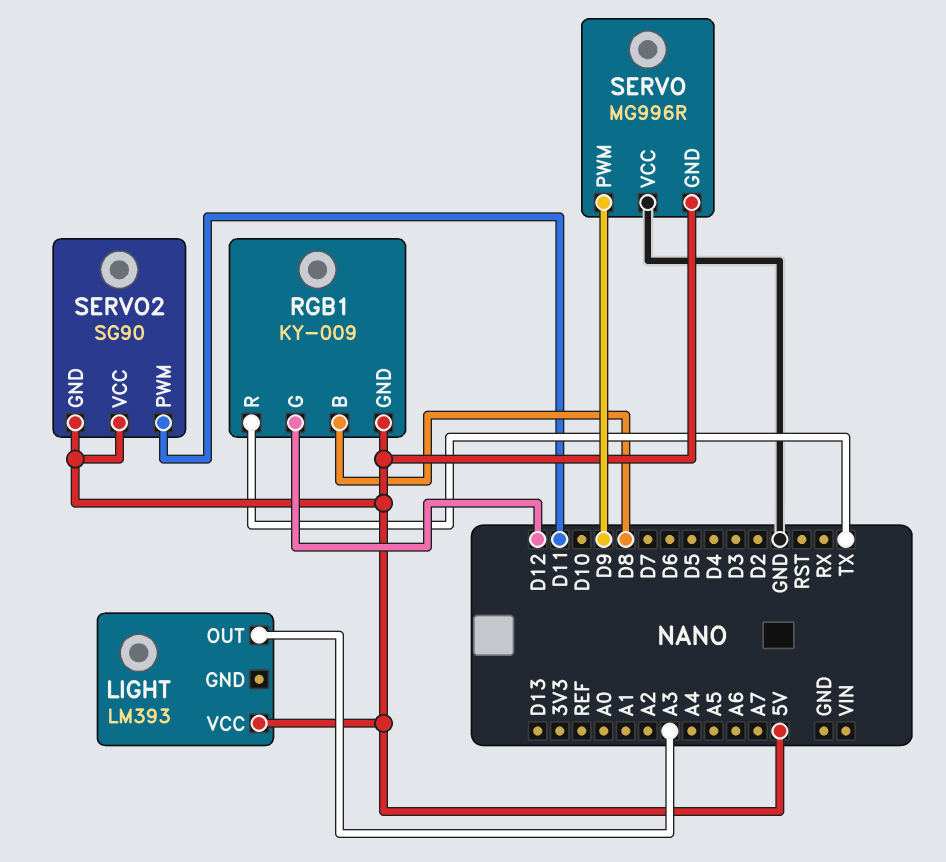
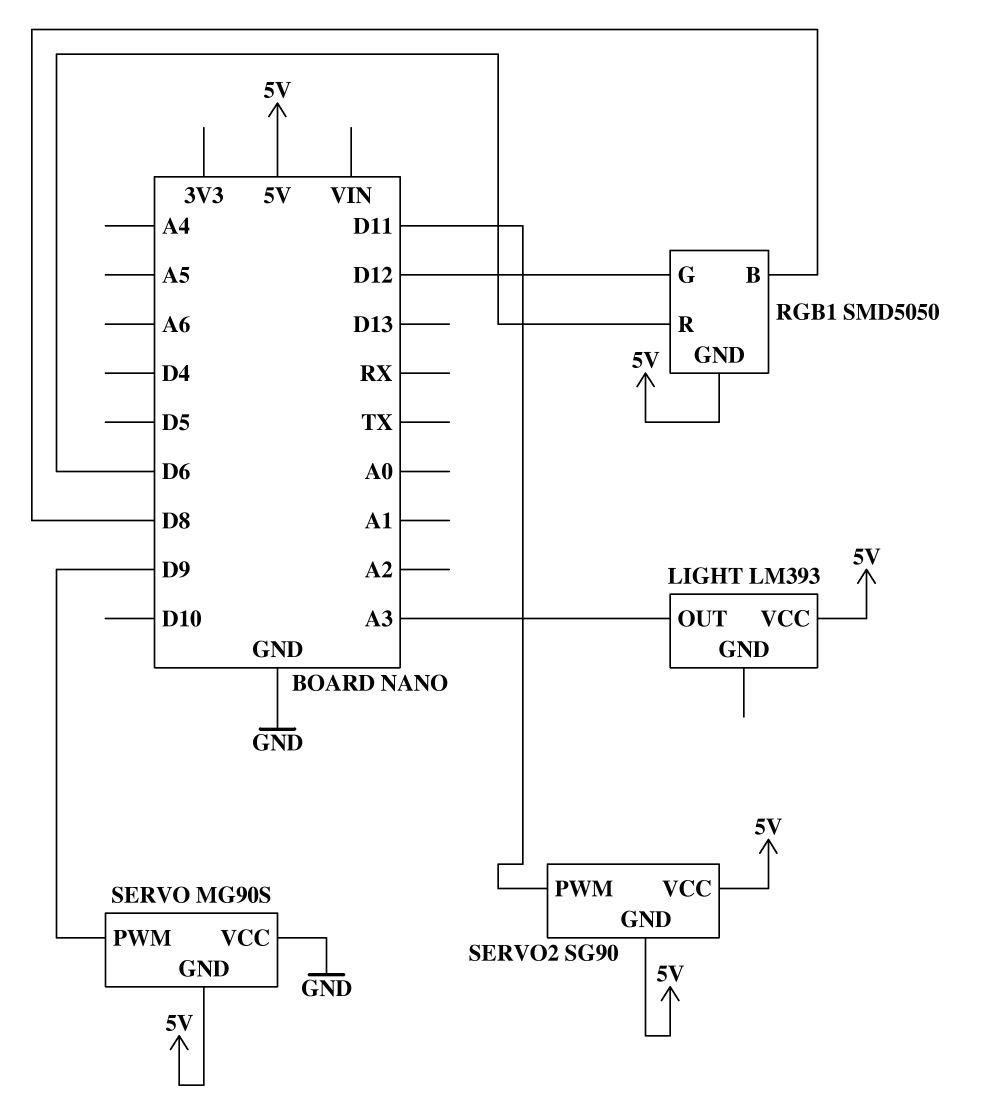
RGB1: KY-009 -> SMD5050
RGB1 pin R: TX -> D6
SERVO: MG996R -> MG90S

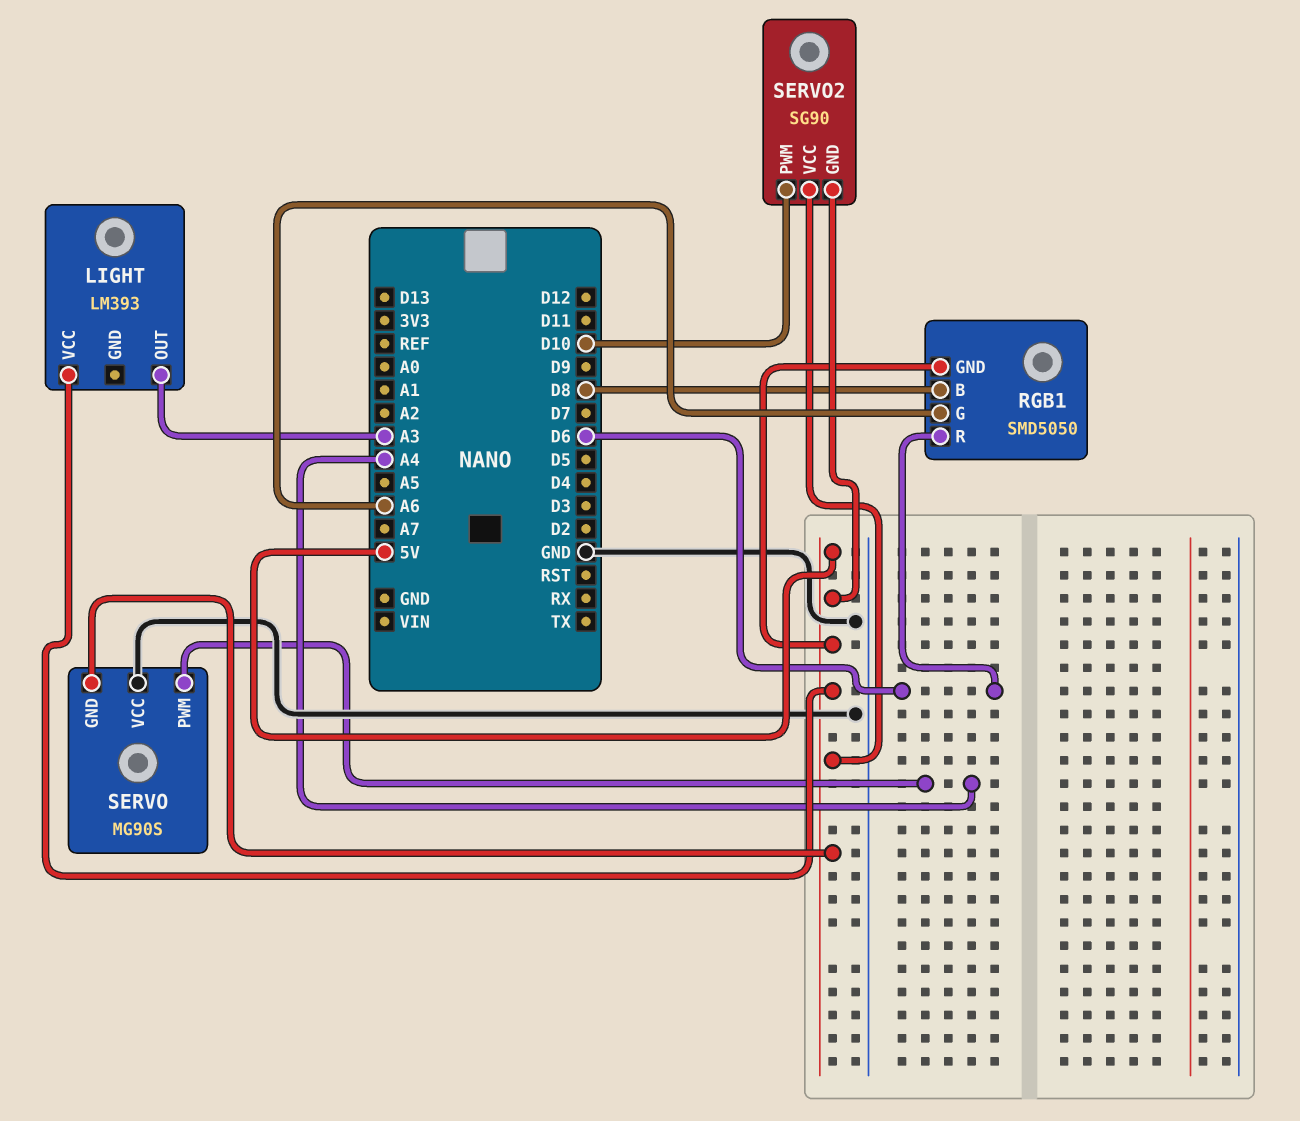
RGB1 pin G: D12 -> A6
SERVO pin PWM: D9 -> A4
SERVO2 pin PWM: D11 -> D10

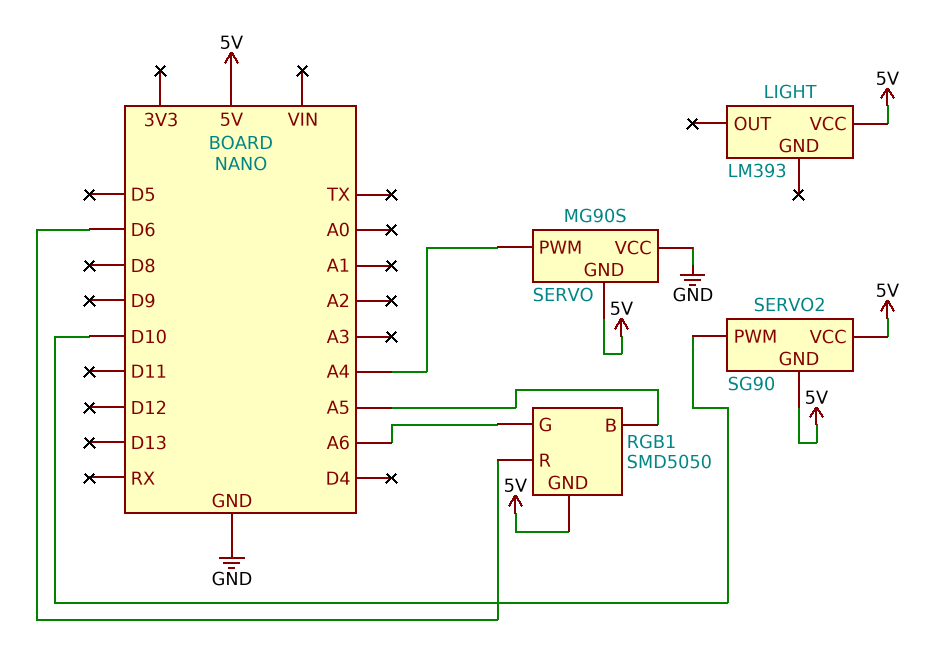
LIGHT pin OUT: A3 -> none
RGB1 pin B: D8 -> A5

